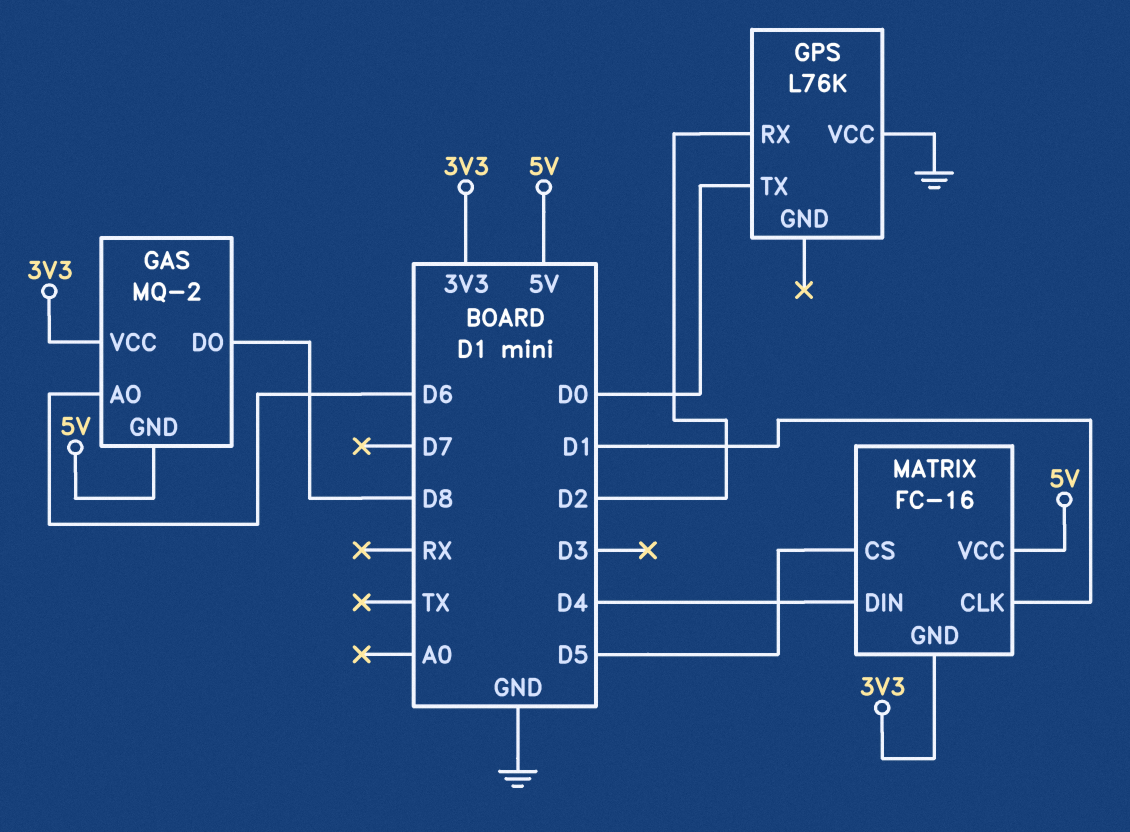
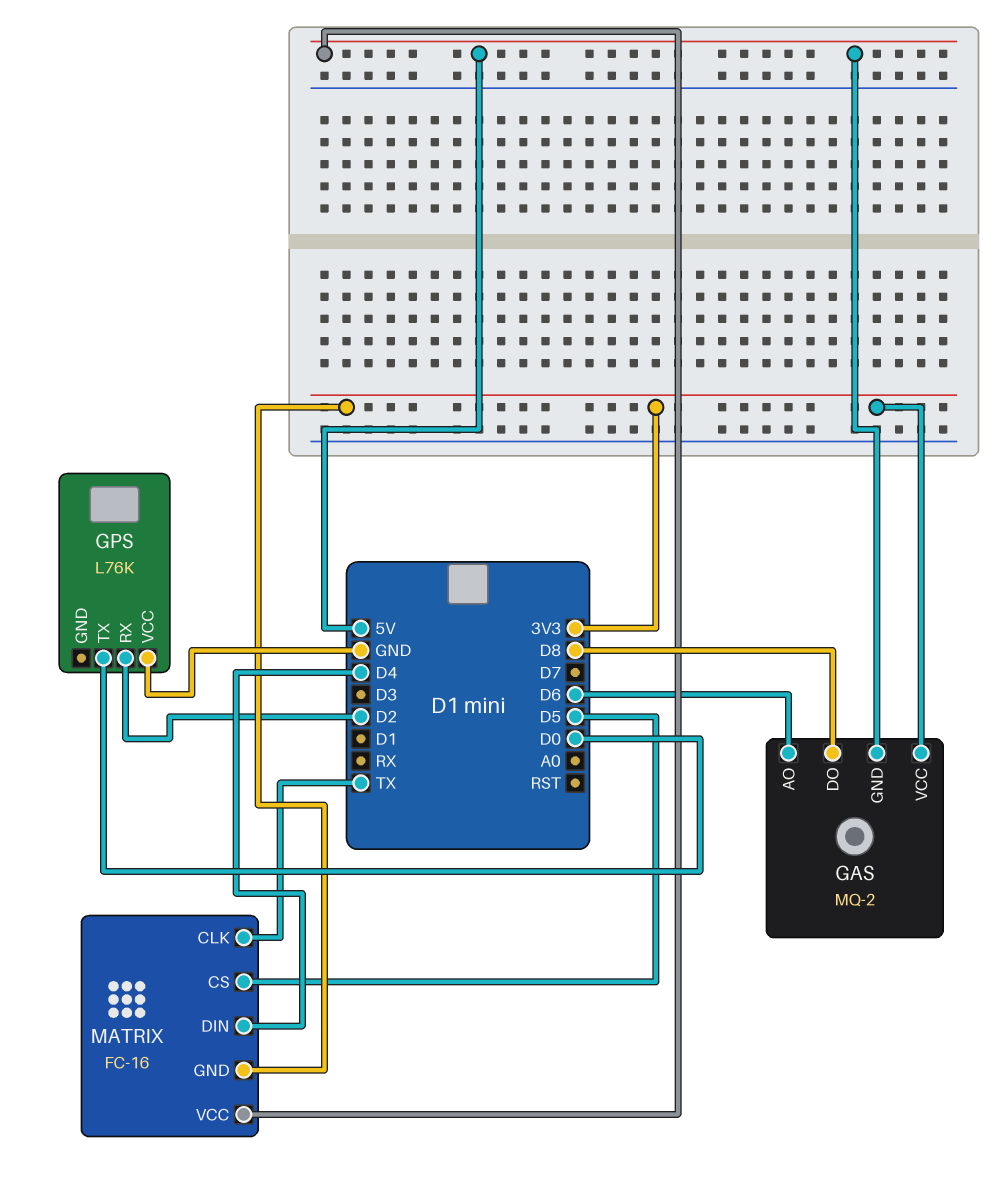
MATRIX pin CLK: D1 -> TX

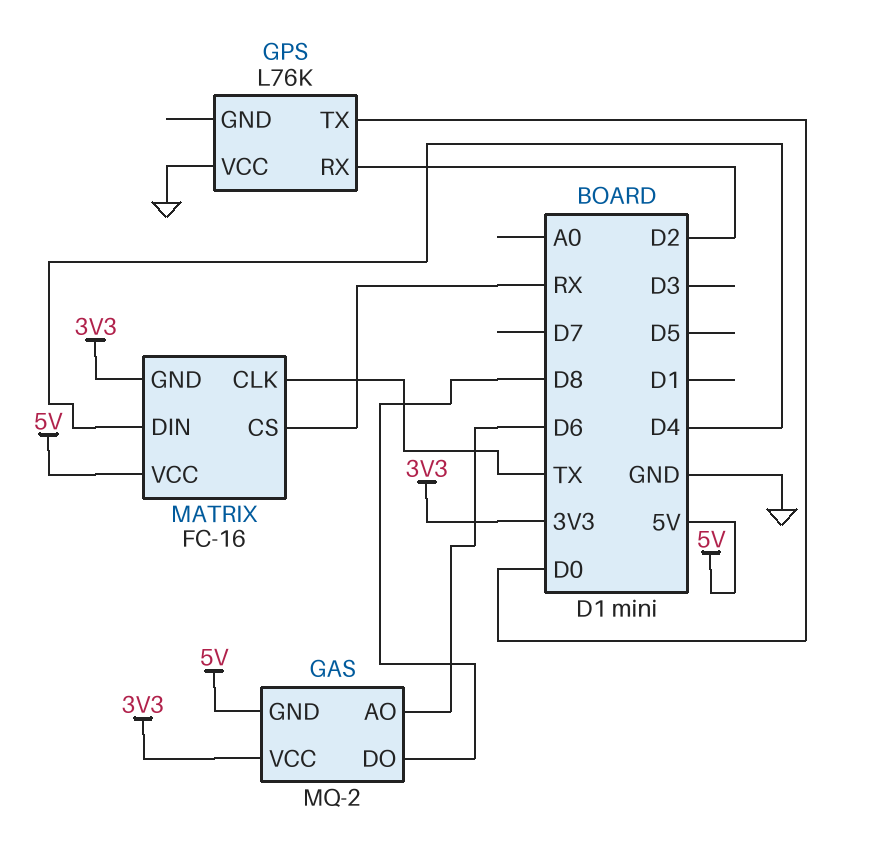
MATRIX pin CS: D5 -> RX

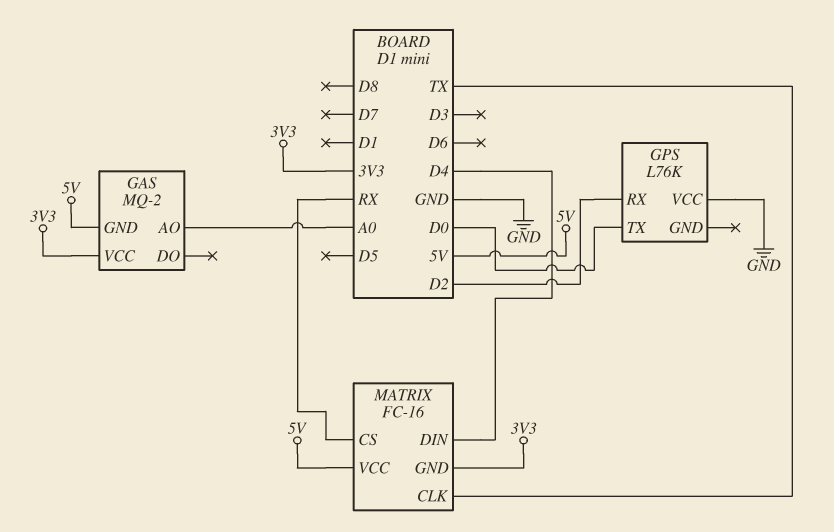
GAS pin AO: D6 -> A0
GAS pin DO: D8 -> none

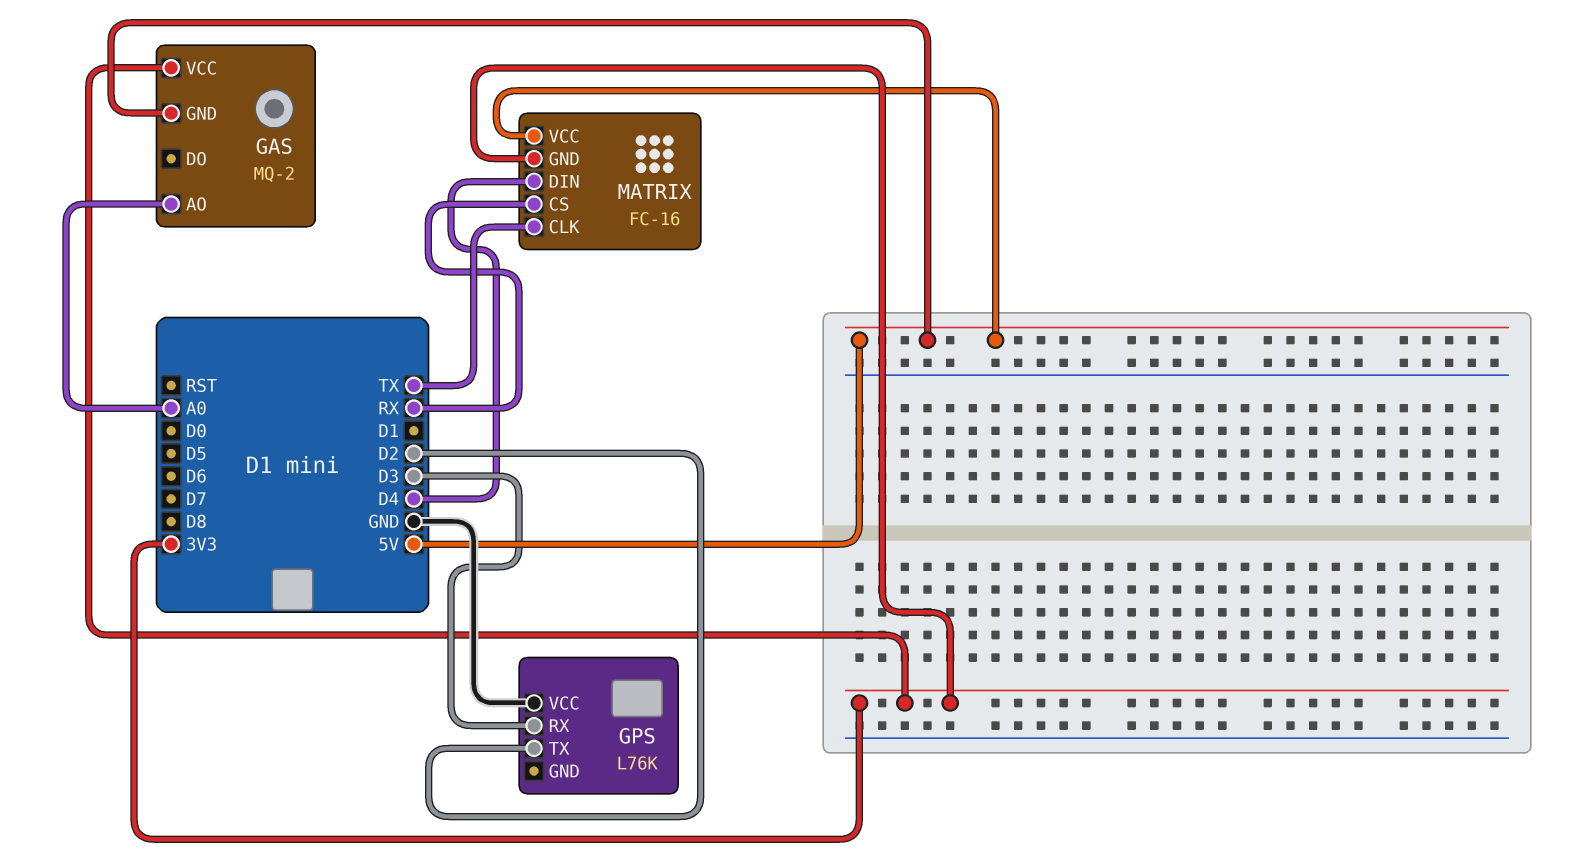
GPS pin RX: D2 -> D3
GPS pin TX: D0 -> D2

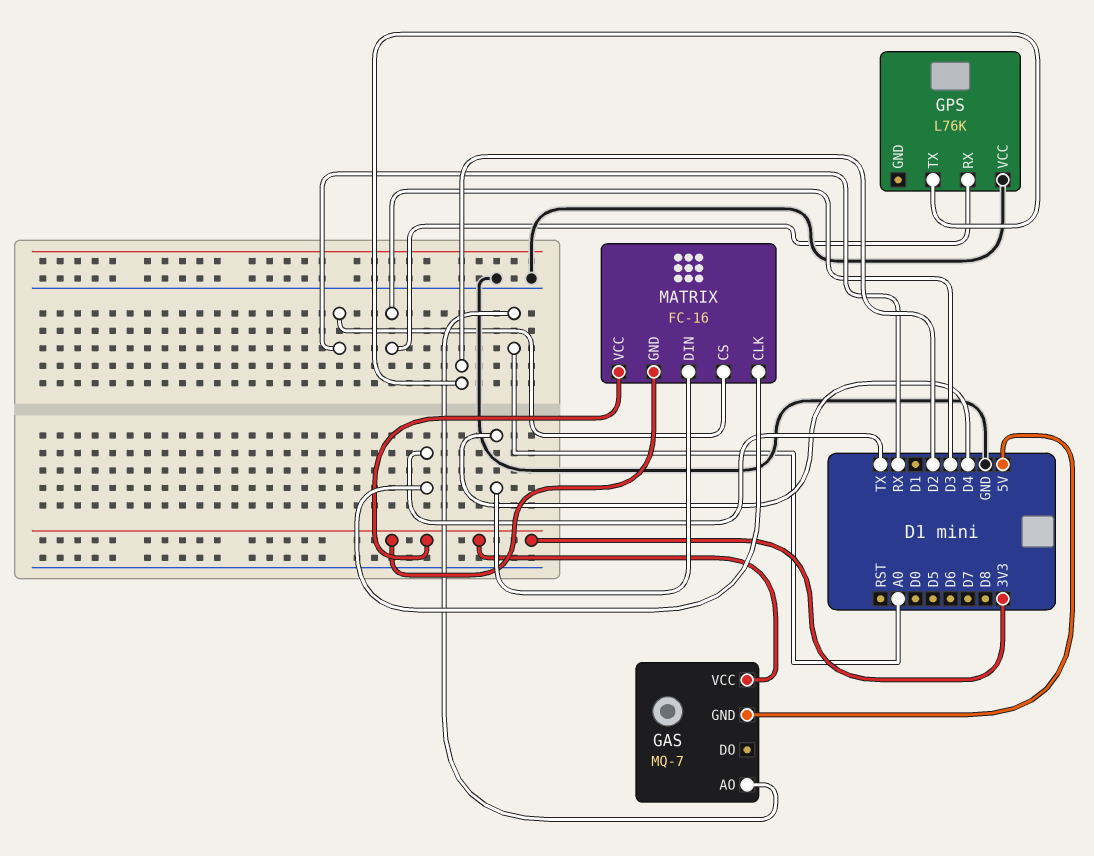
GAS: MQ-2 -> MQ-7
MATRIX pin VCC: 5V -> 3V3

